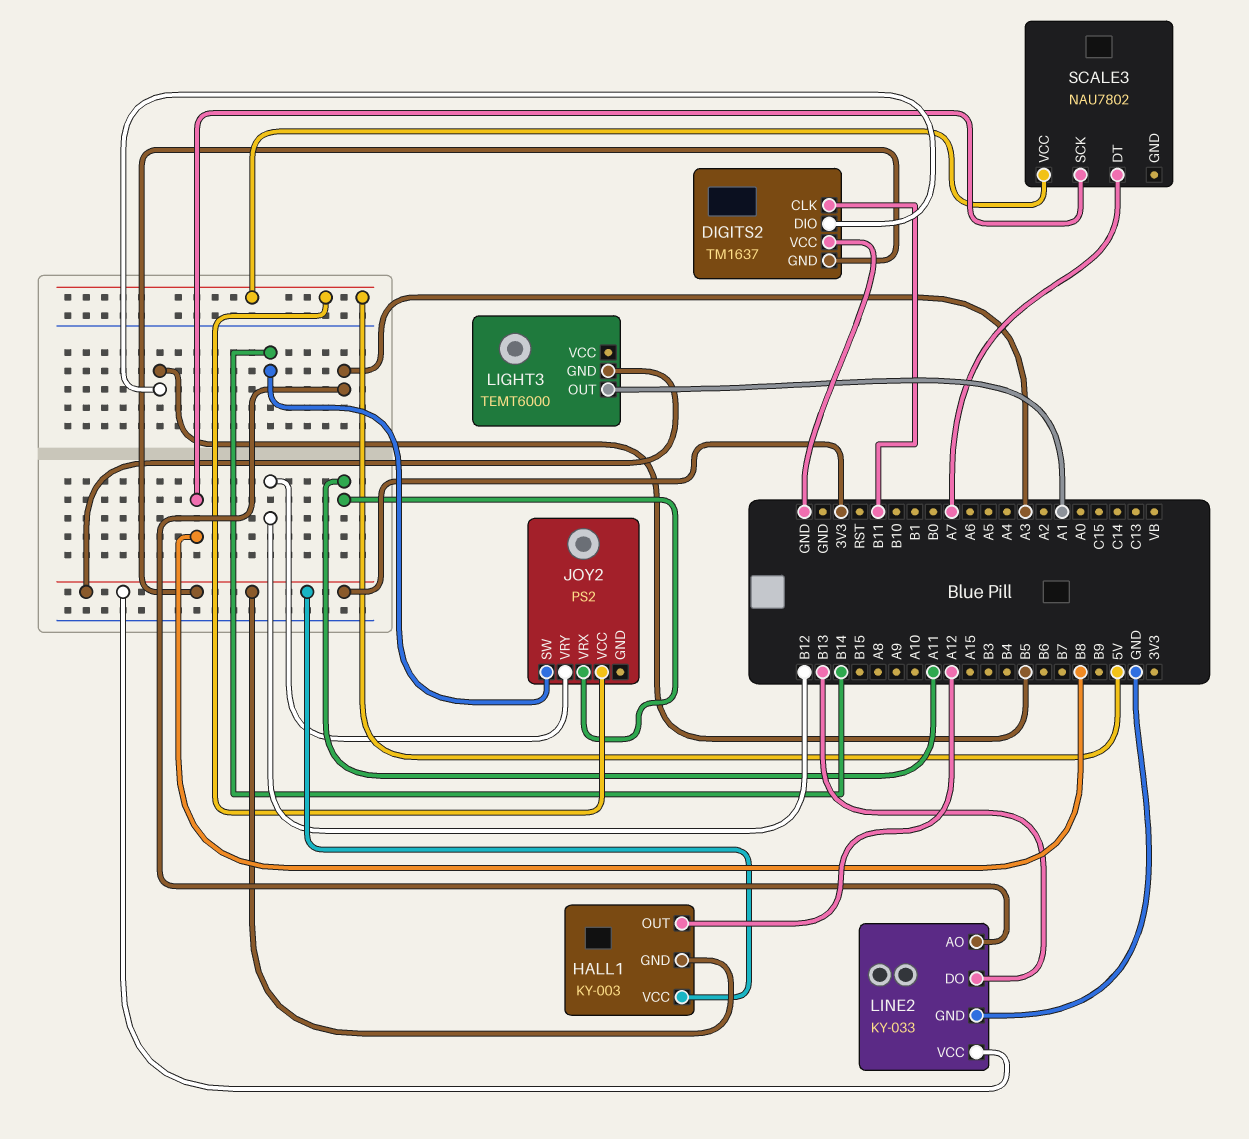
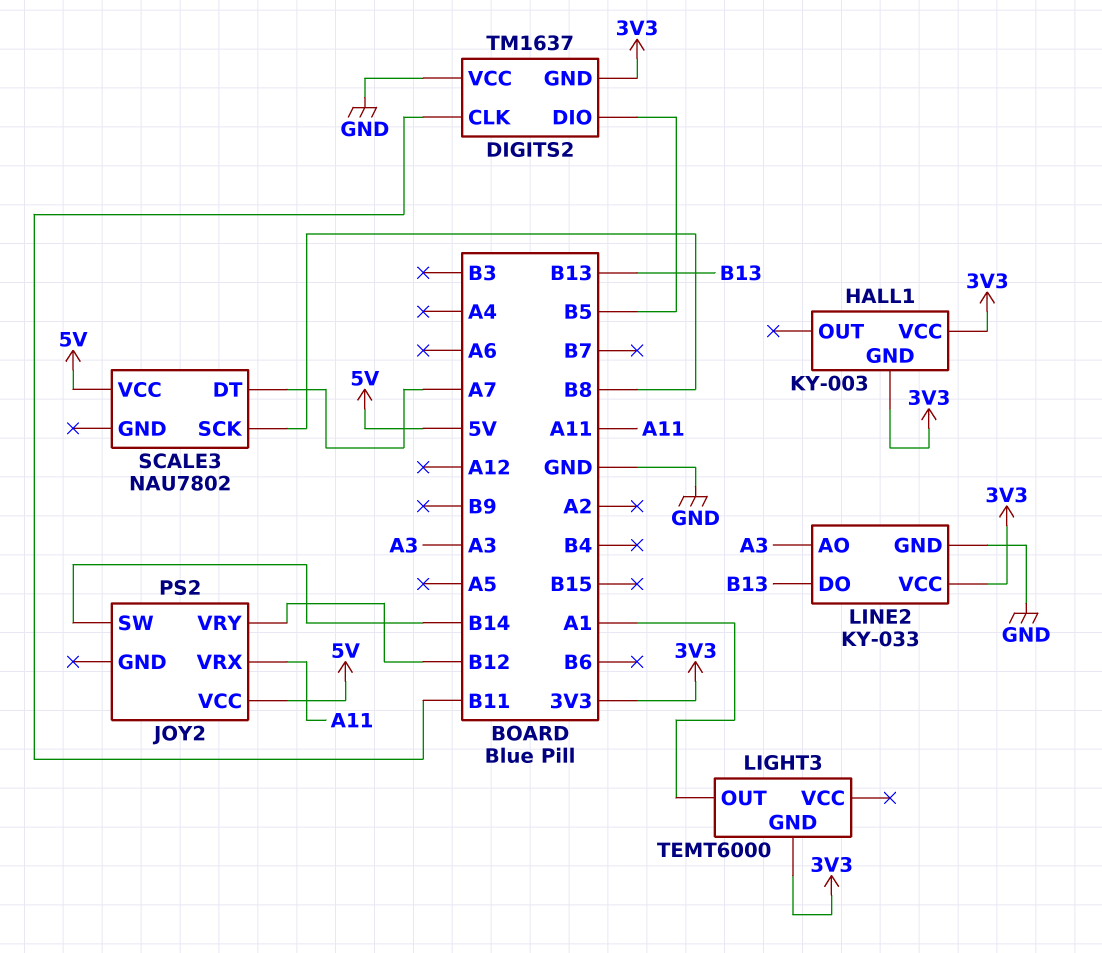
HALL1 pin OUT: A12 -> none

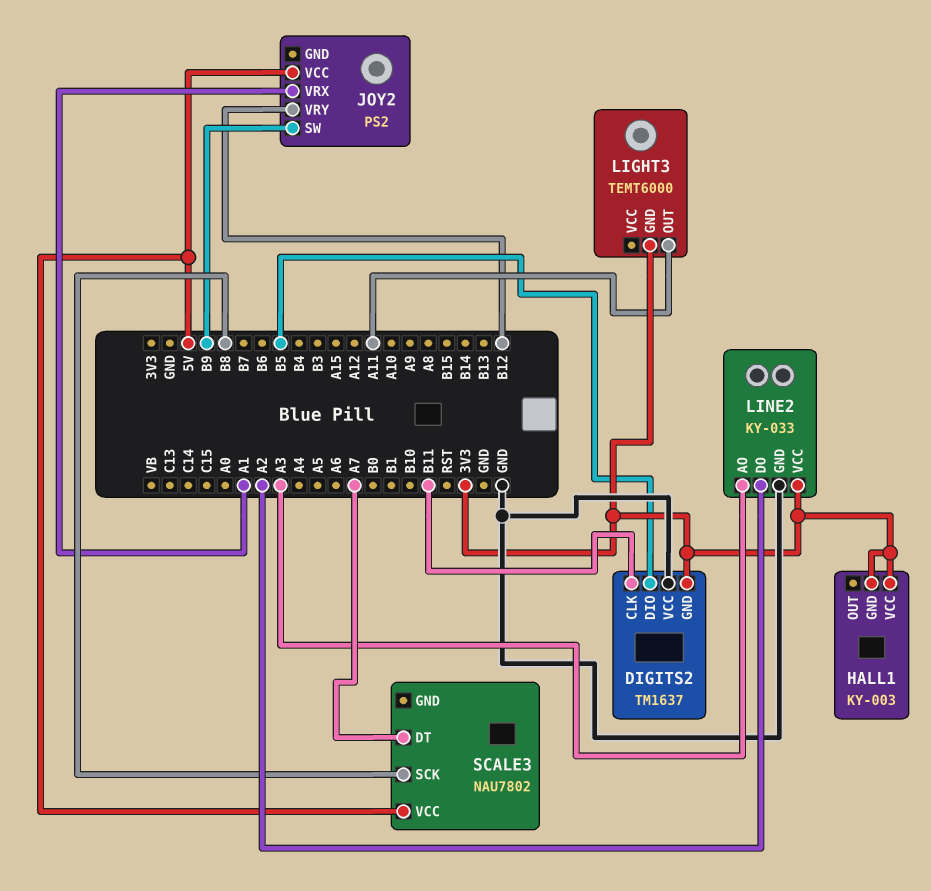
JOY2 pin SW: B14 -> B9
JOY2 pin VRX: A11 -> A1
LIGHT3 pin OUT: A1 -> A11
LINE2 pin DO: B13 -> A2

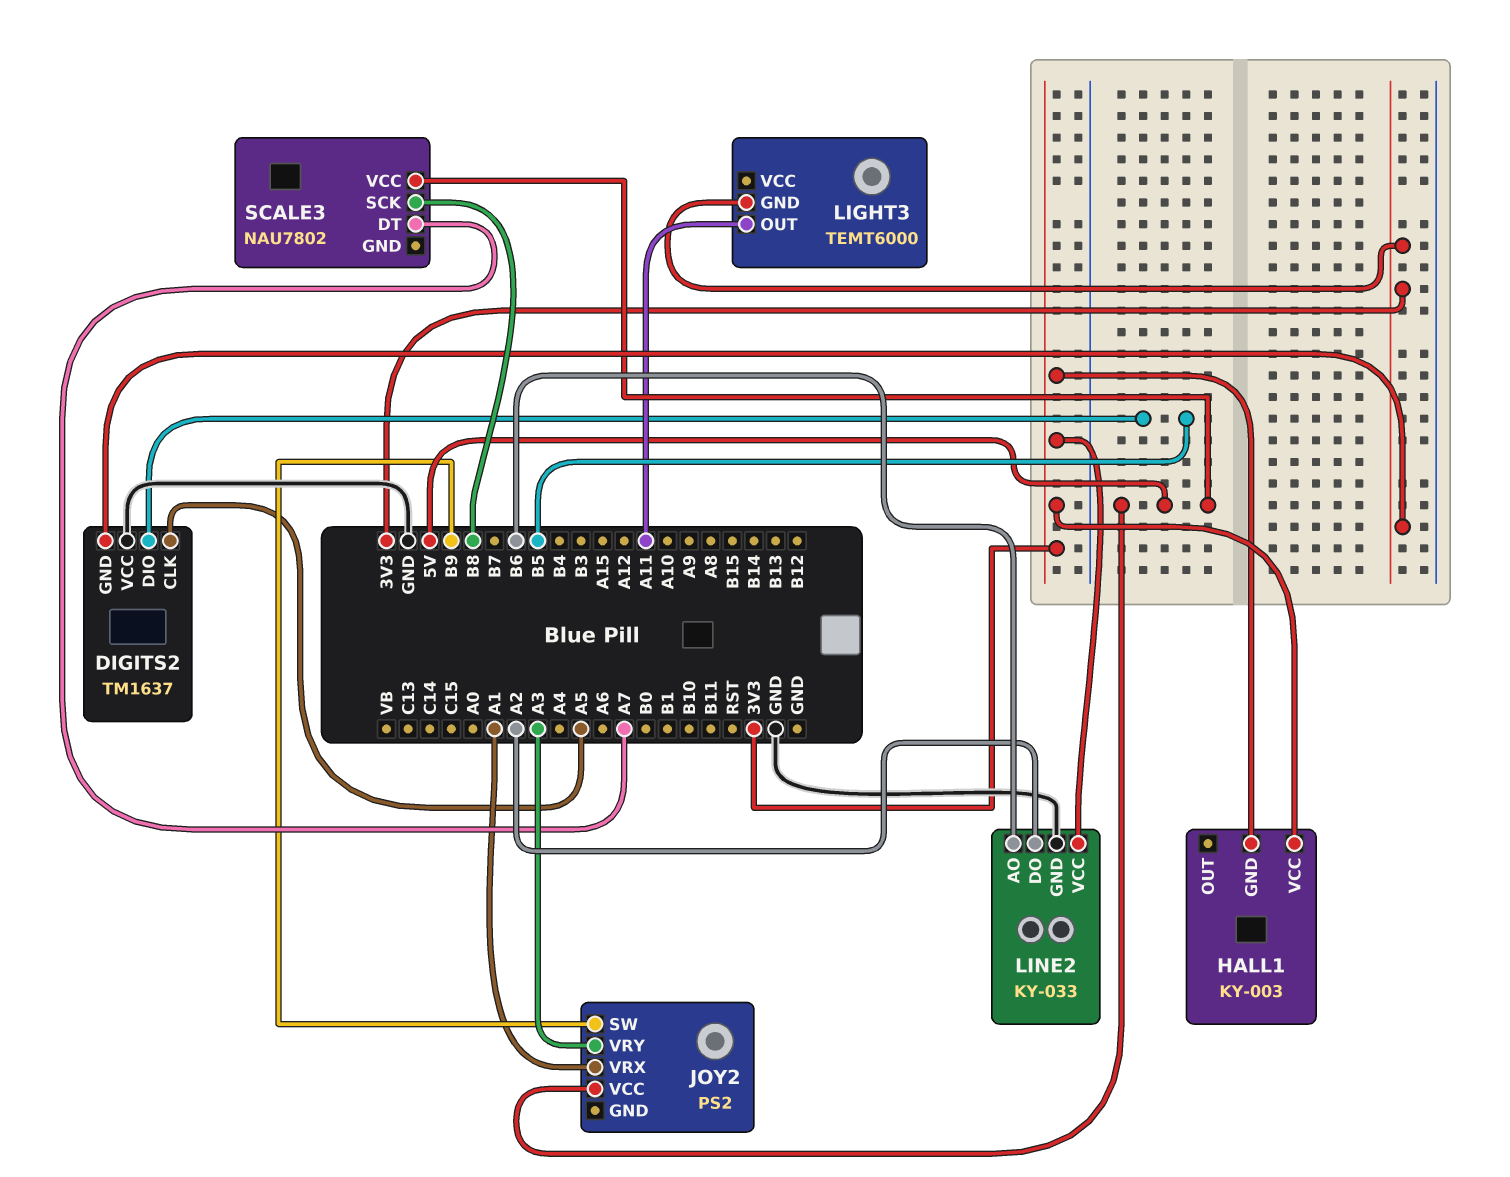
DIGITS2 pin CLK: B11 -> A5
JOY2 pin VRY: B12 -> A3
LINE2 pin AO: A3 -> B6

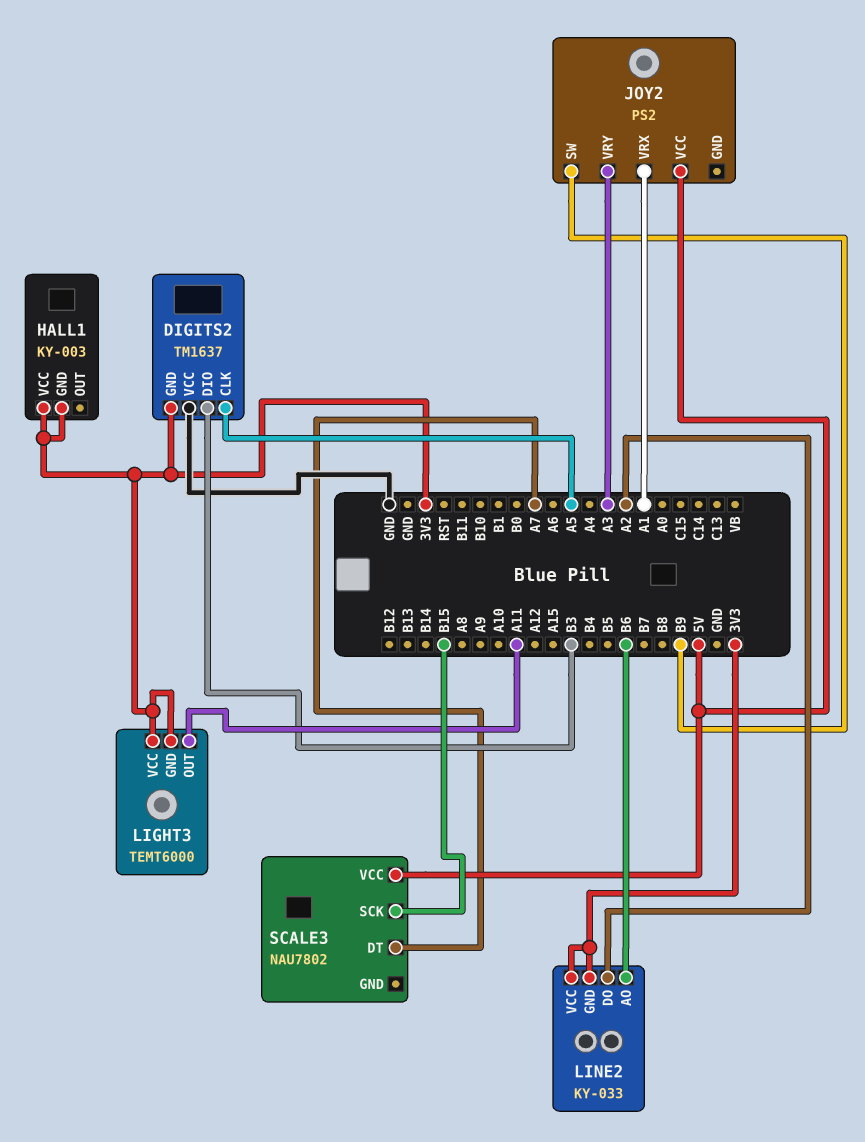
DIGITS2 pin DIO: B5 -> B3
LIGHT3 pin VCC: none -> 3V3
LINE2 pin GND: GND -> 3V3
SCALE3 pin SCK: B8 -> B15

